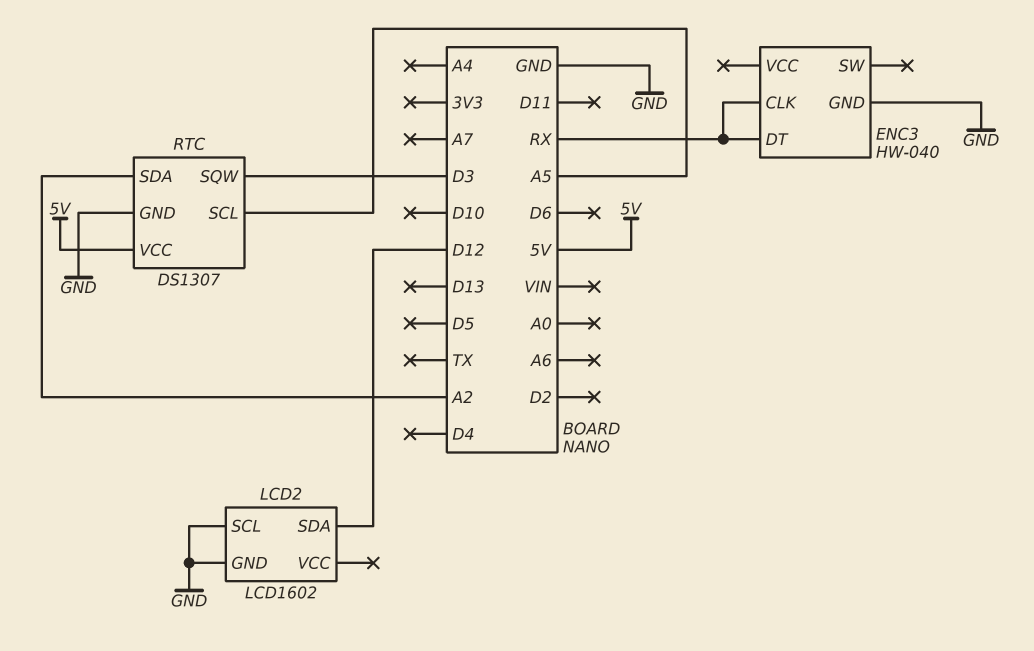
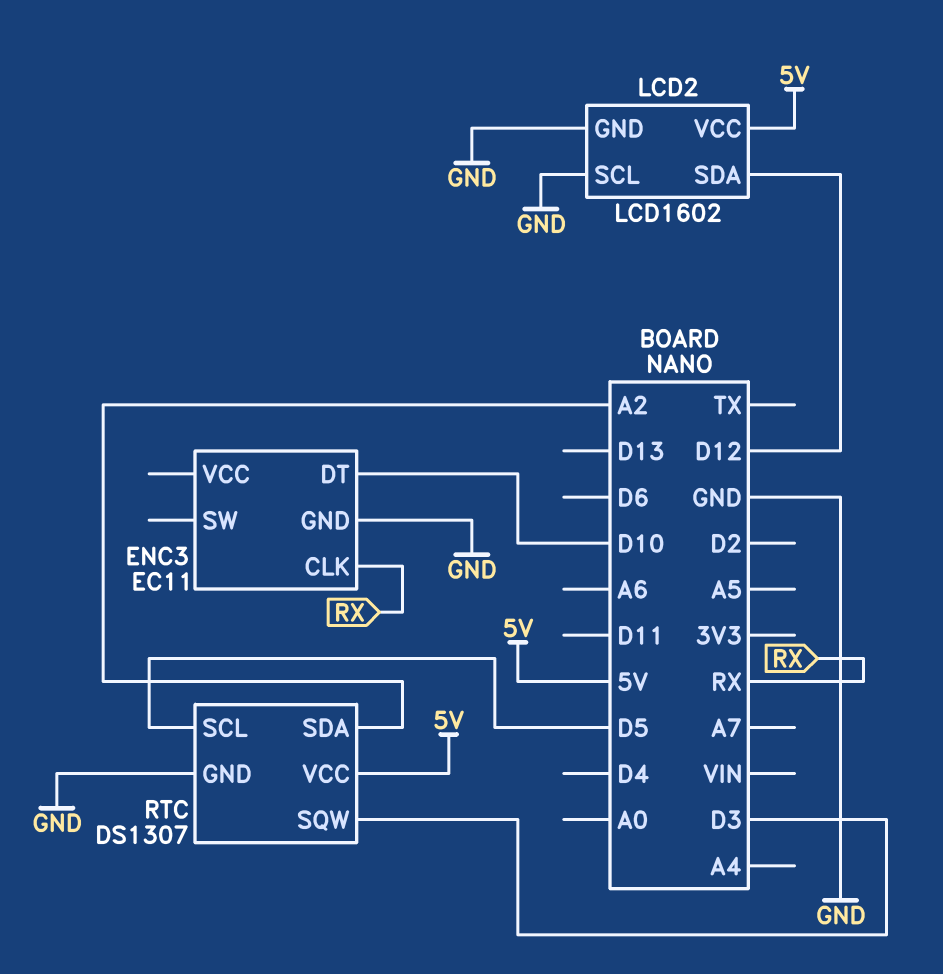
ENC3: HW-040 -> EC11
ENC3 pin DT: RX -> D10
LCD2 pin VCC: none -> 5V
RTC pin SCL: A5 -> D5

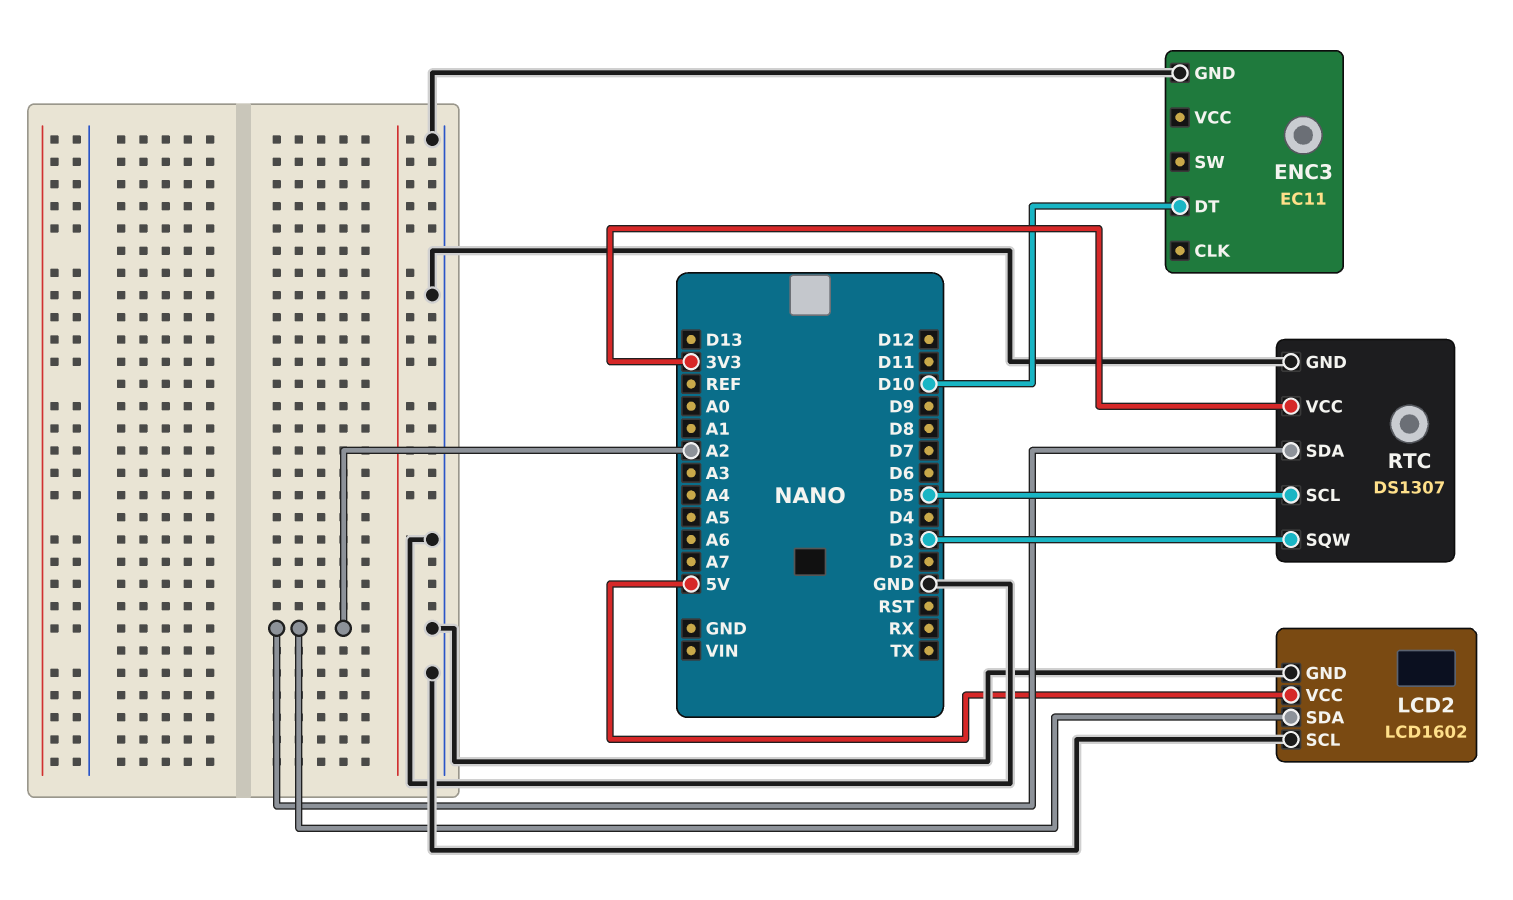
ENC3 pin CLK: RX -> none
LCD2 pin SDA: D12 -> A2
RTC pin VCC: 5V -> 3V3

